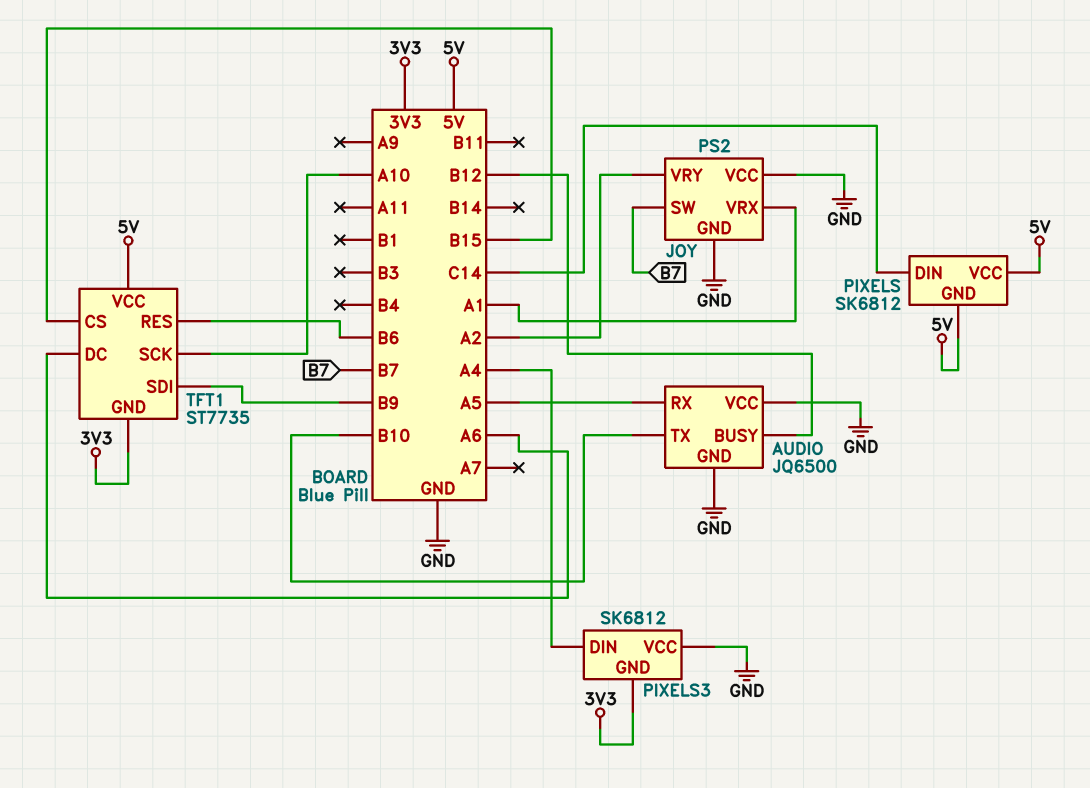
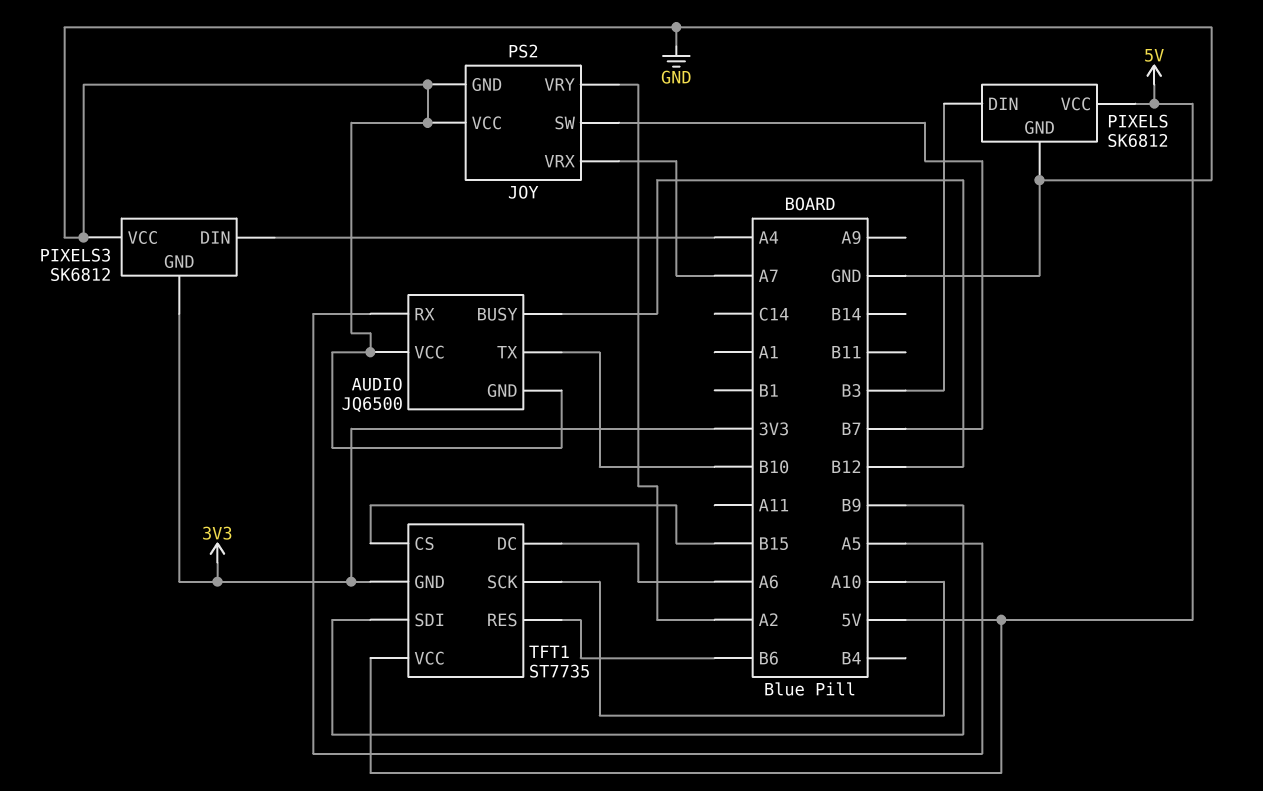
JOY pin VRX: A1 -> A7
PIXELS pin DIN: C14 -> B3
PIXELS pin GND: 5V -> GND

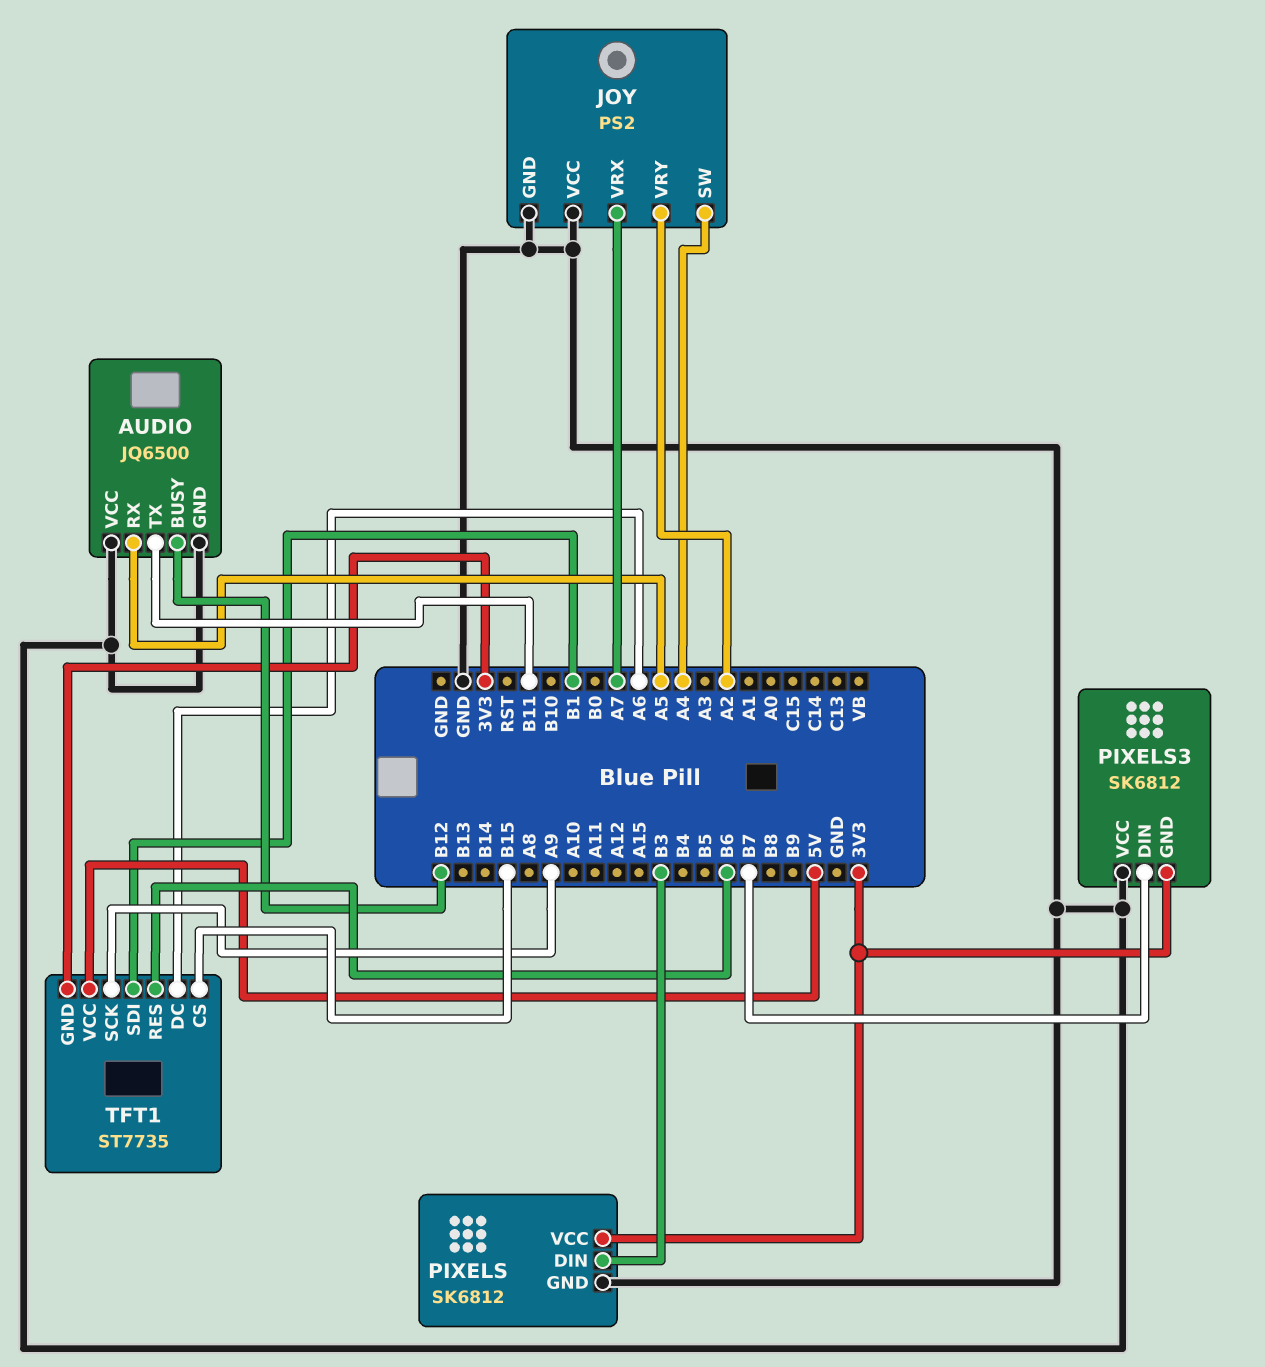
AUDIO pin TX: B10 -> B11
JOY pin SW: B7 -> A4
PIXELS pin VCC: 5V -> 3V3
PIXELS3 pin DIN: A4 -> B7
TFT1 pin SCK: A10 -> A9
TFT1 pin SDI: B9 -> B1

